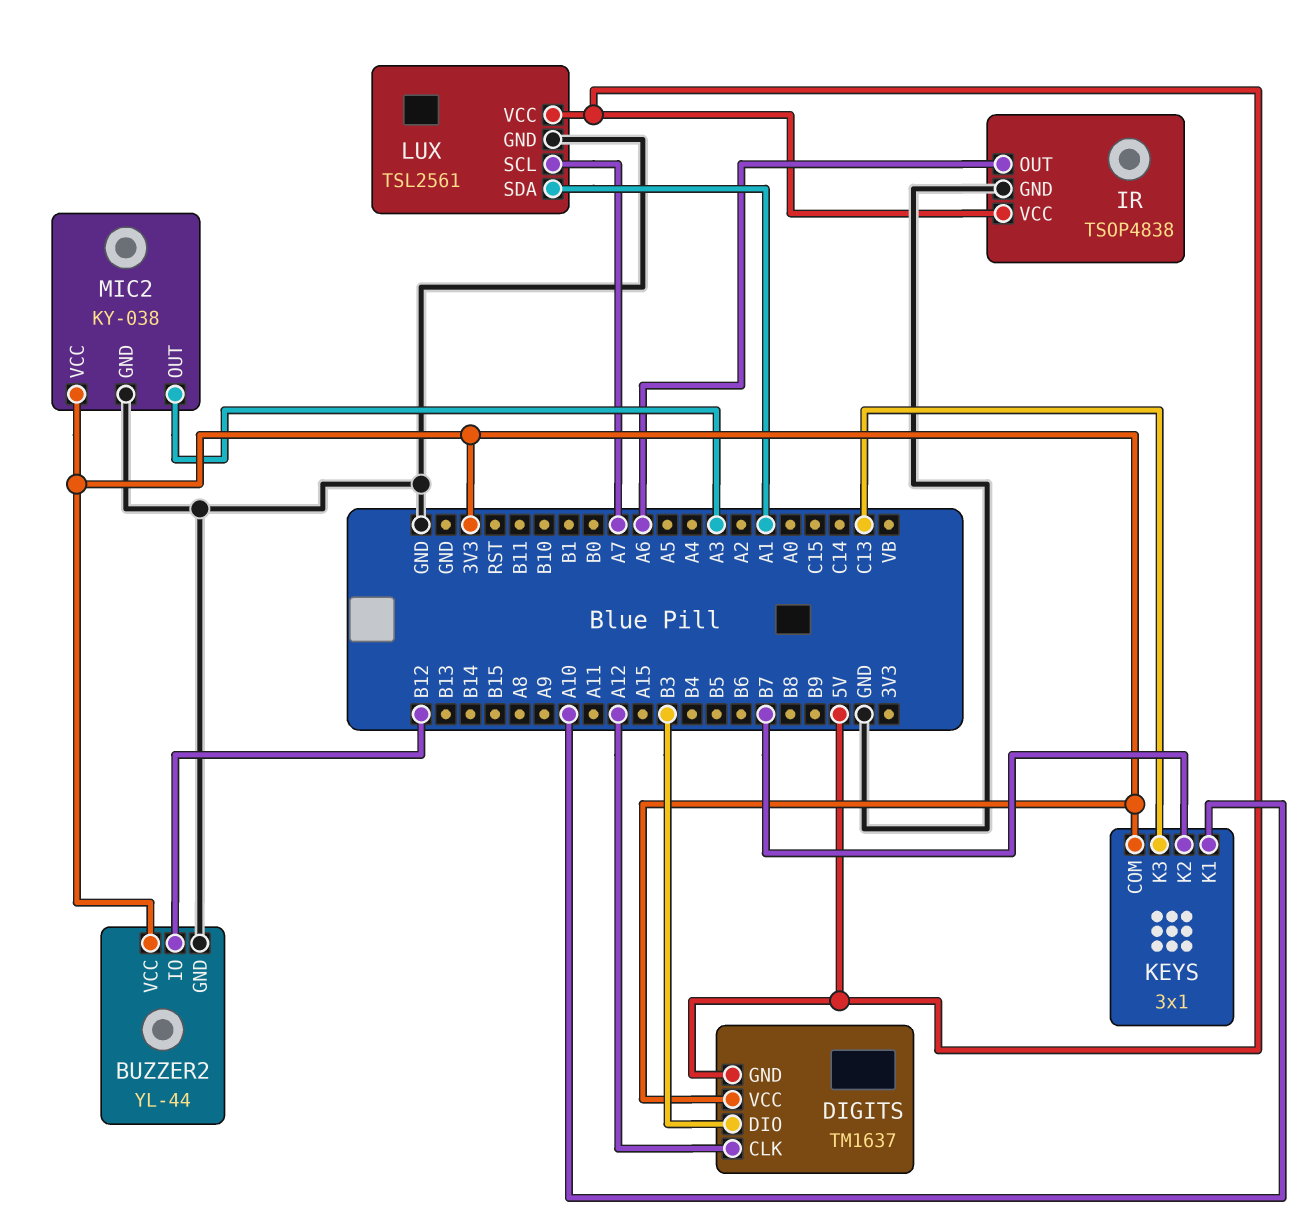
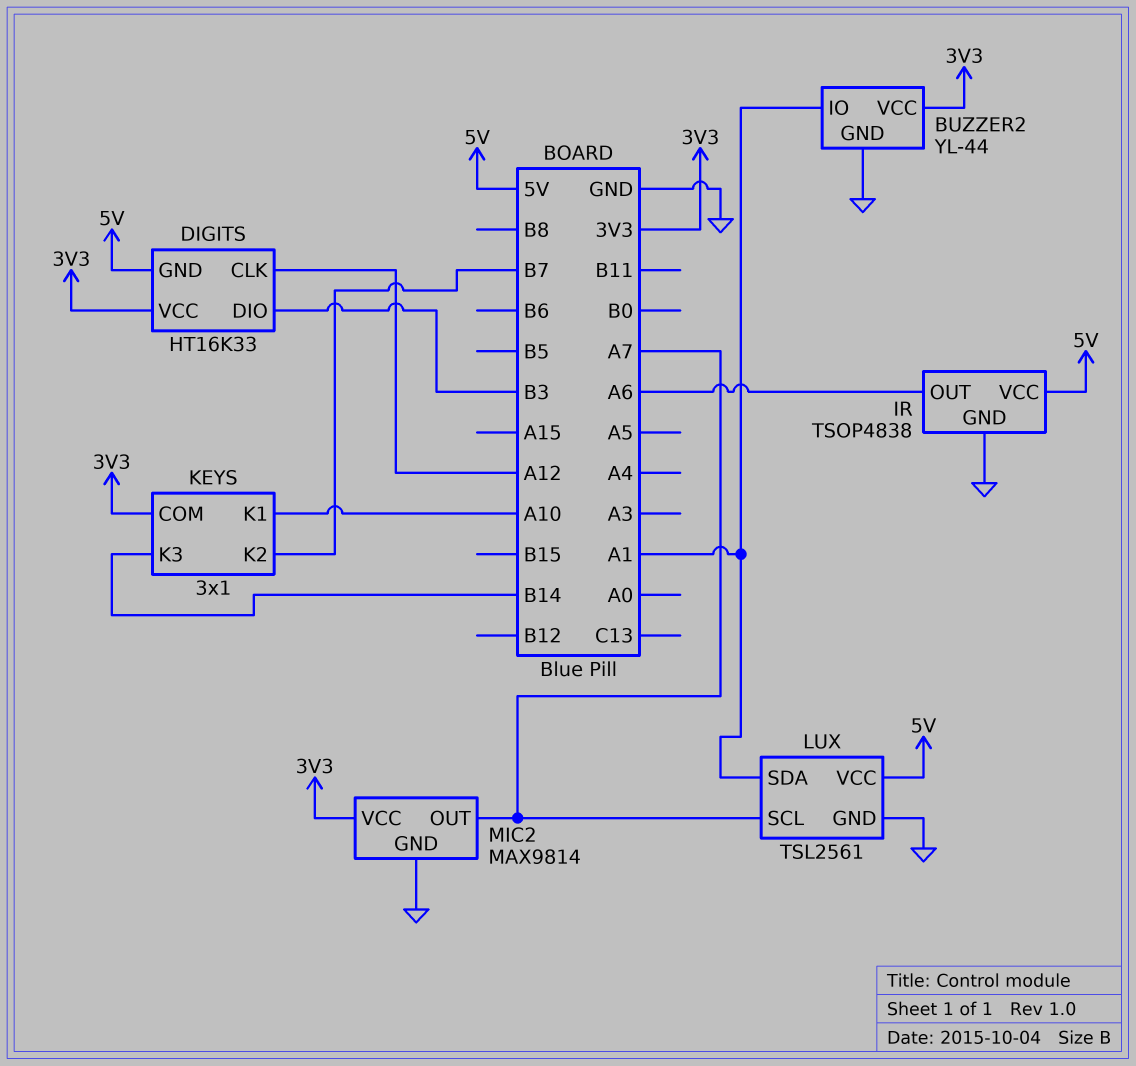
BUZZER2 pin IO: B12 -> A1
DIGITS: TM1637 -> HT16K33
KEYS pin K3: C13 -> B14
MIC2: KY-038 -> MAX9814
MIC2 pin OUT: A3 -> A7

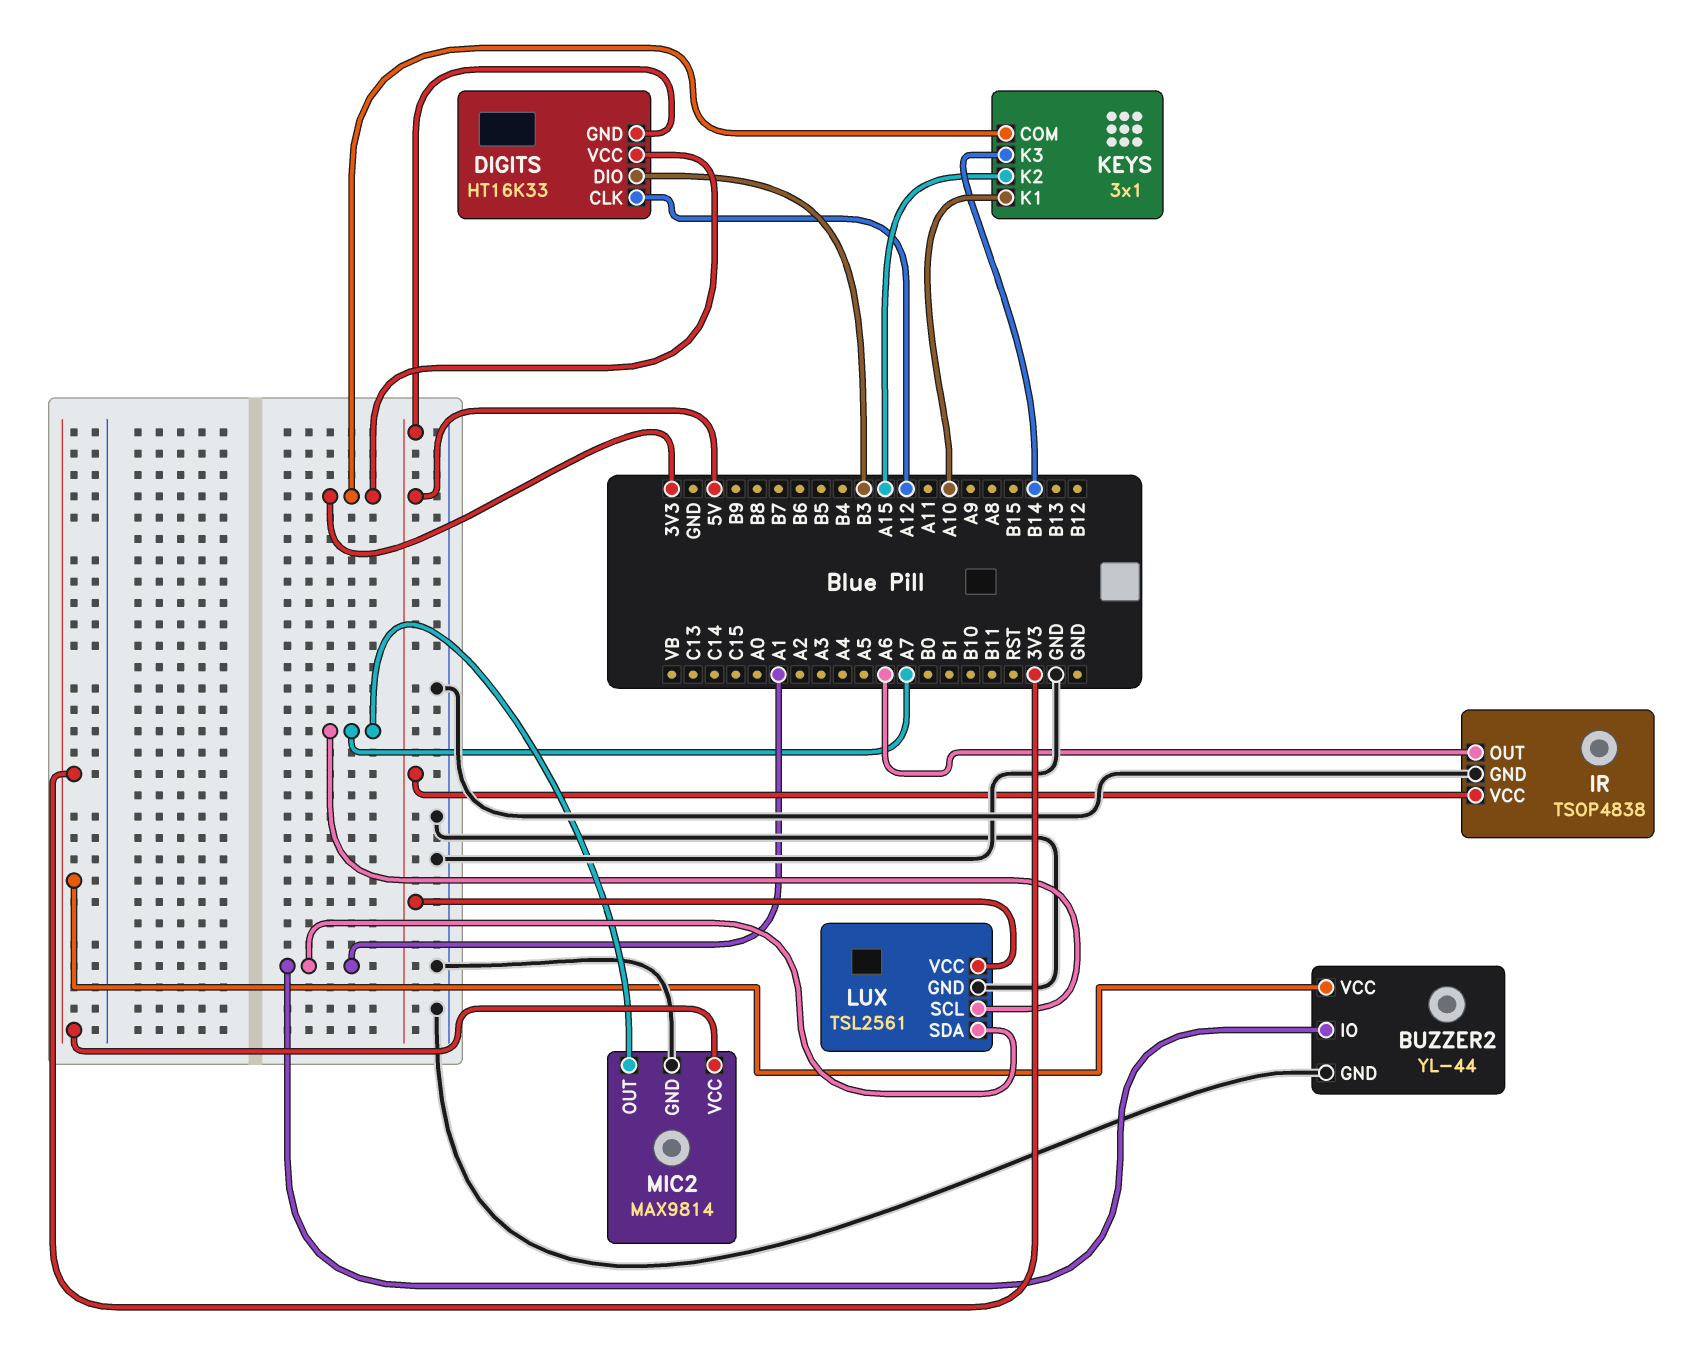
KEYS pin K2: B7 -> A15

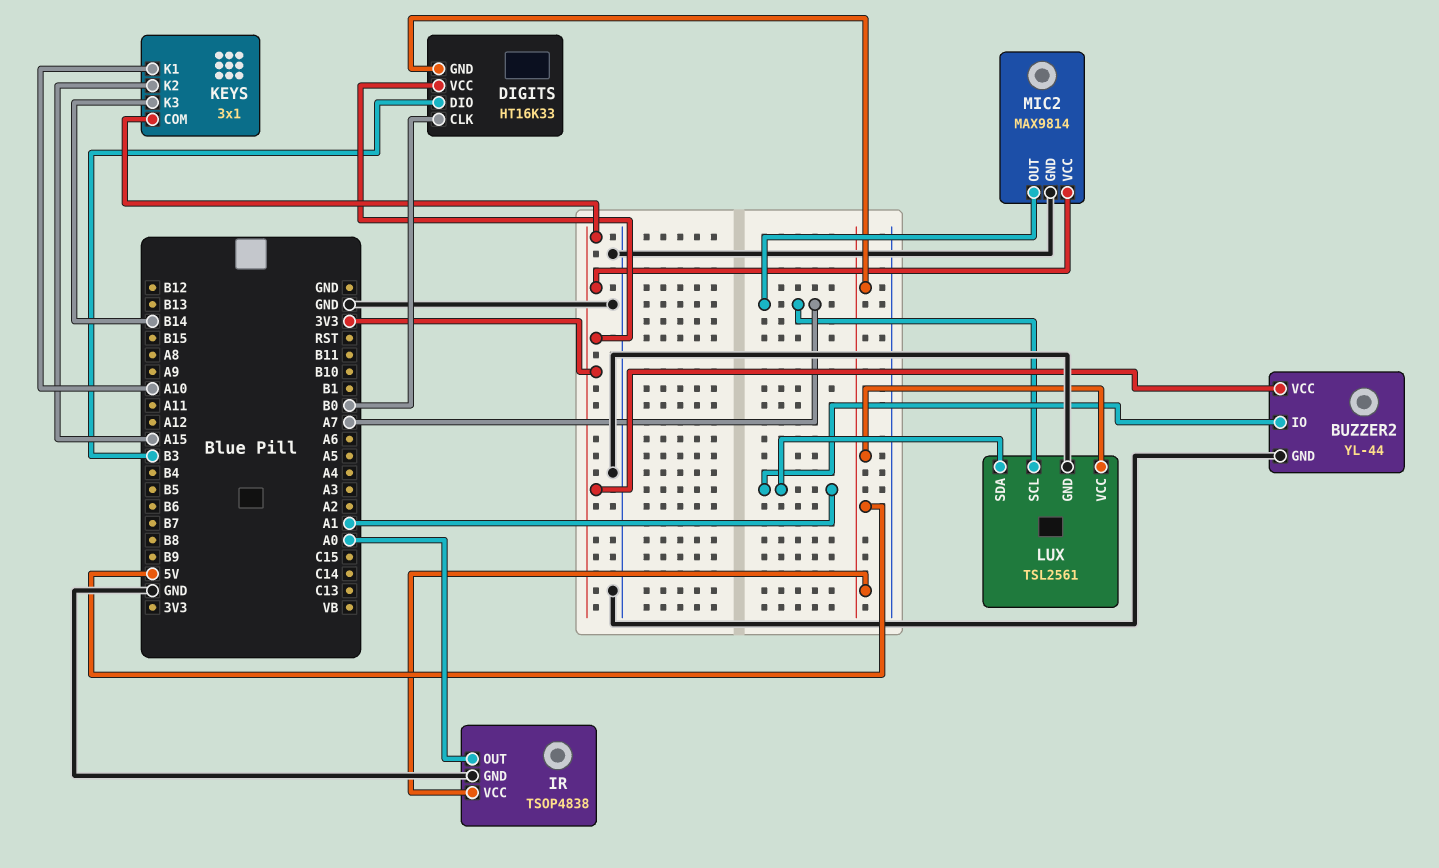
DIGITS pin CLK: A12 -> B0
IR pin OUT: A6 -> A0

